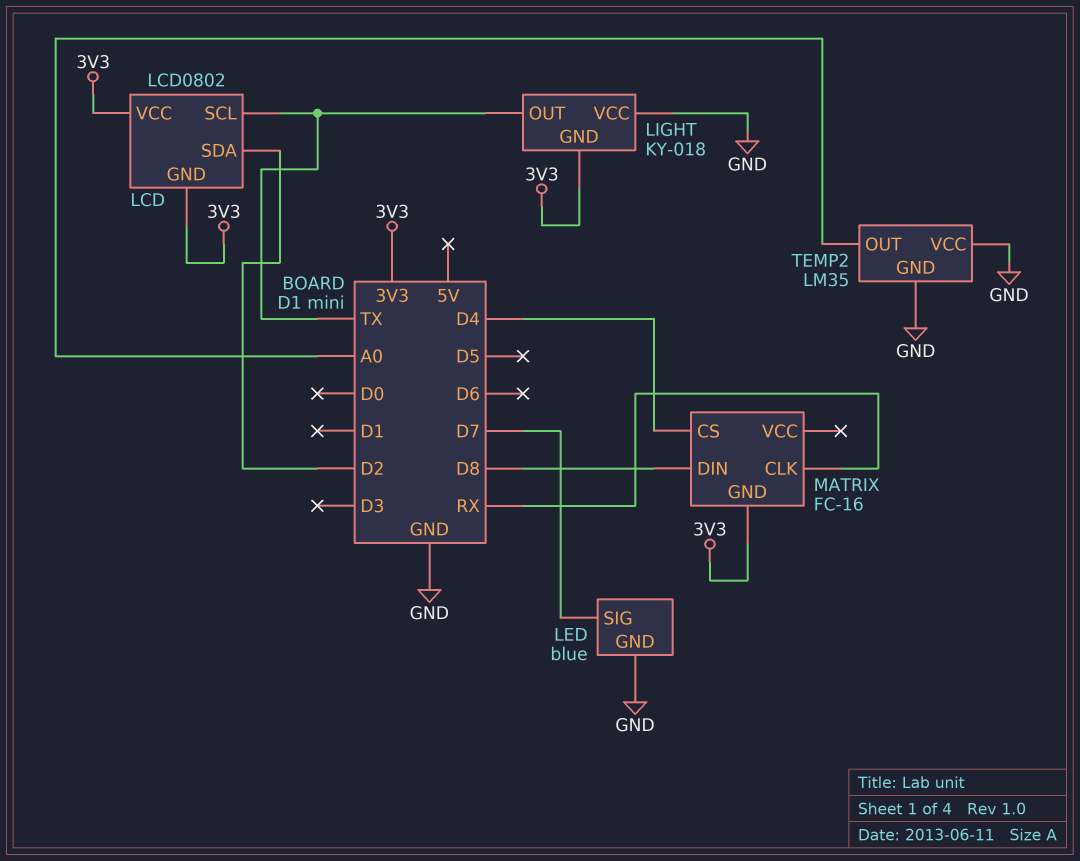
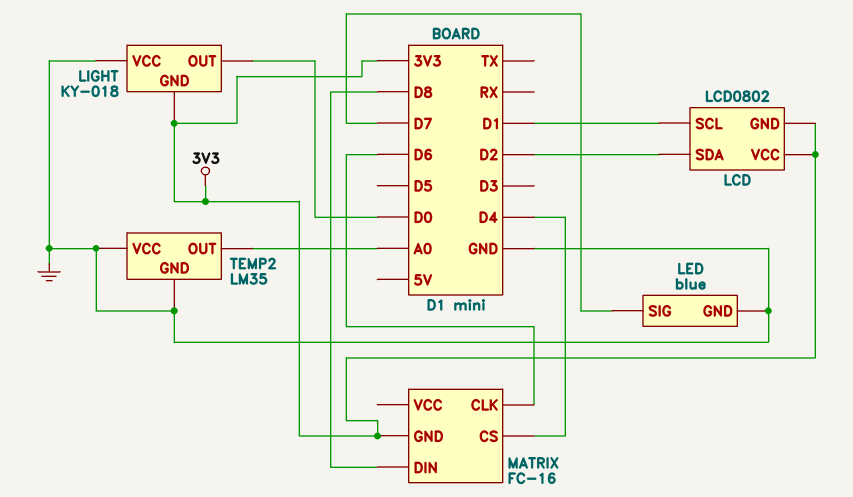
LCD pin SCL: TX -> D1
LIGHT pin OUT: TX -> D0
MATRIX pin CLK: RX -> D6

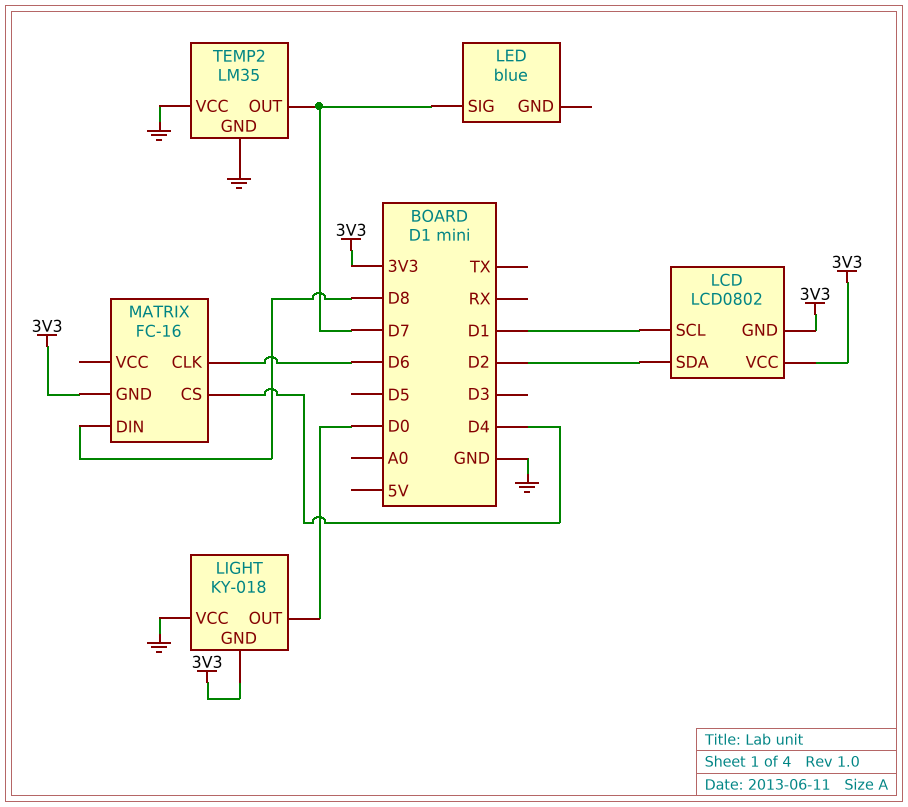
LED pin GND: GND -> none
TEMP2 pin OUT: A0 -> D7

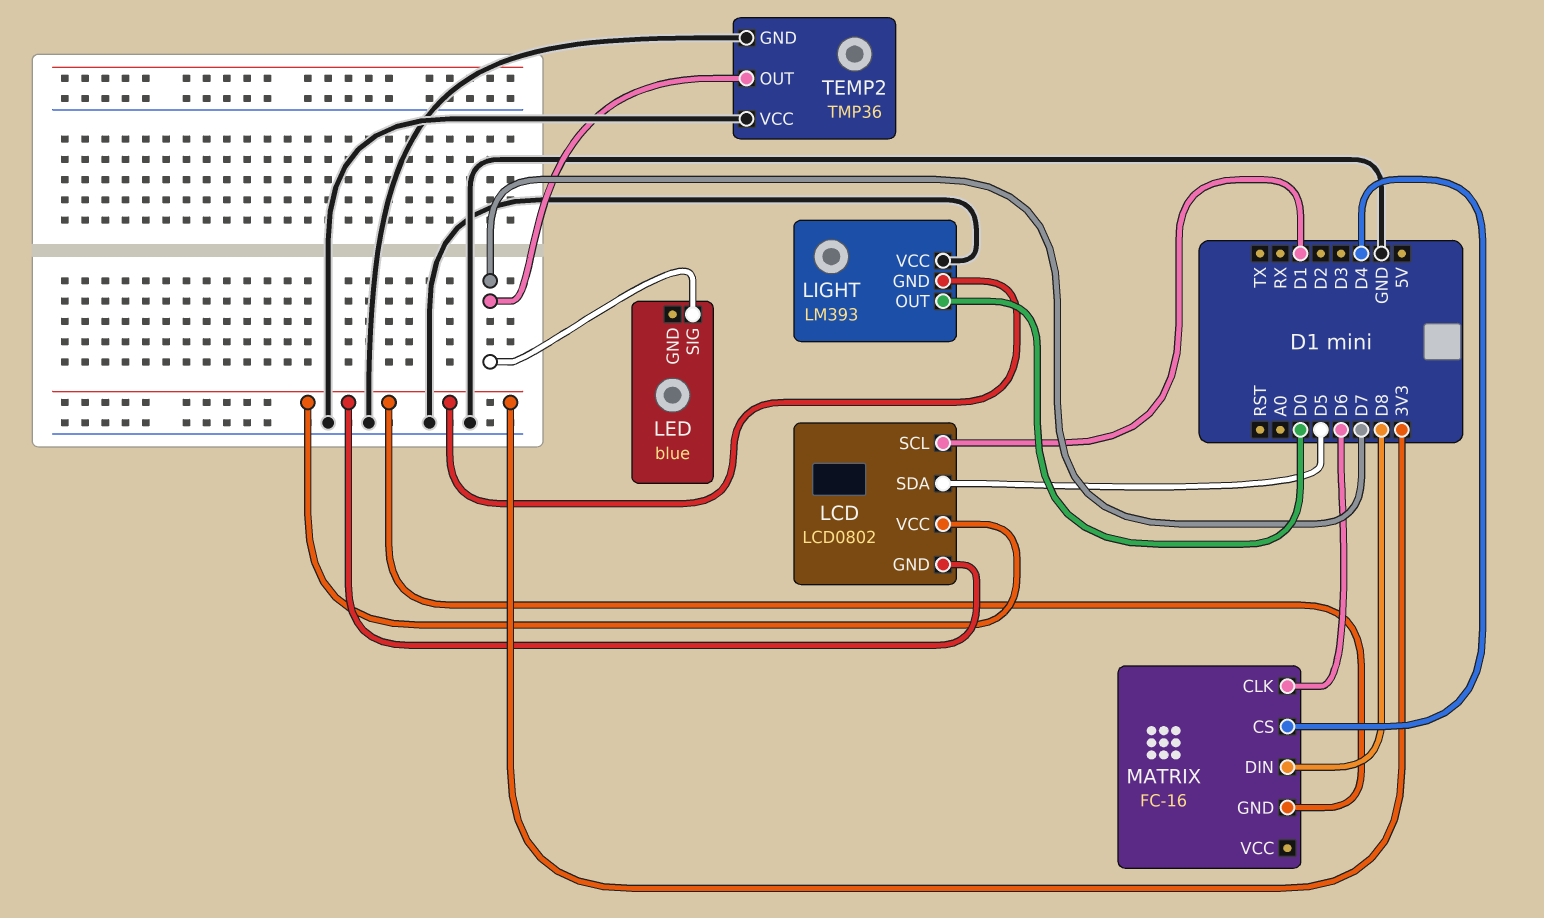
LCD pin SDA: D2 -> D5
LIGHT: KY-018 -> LM393
TEMP2: LM35 -> TMP36

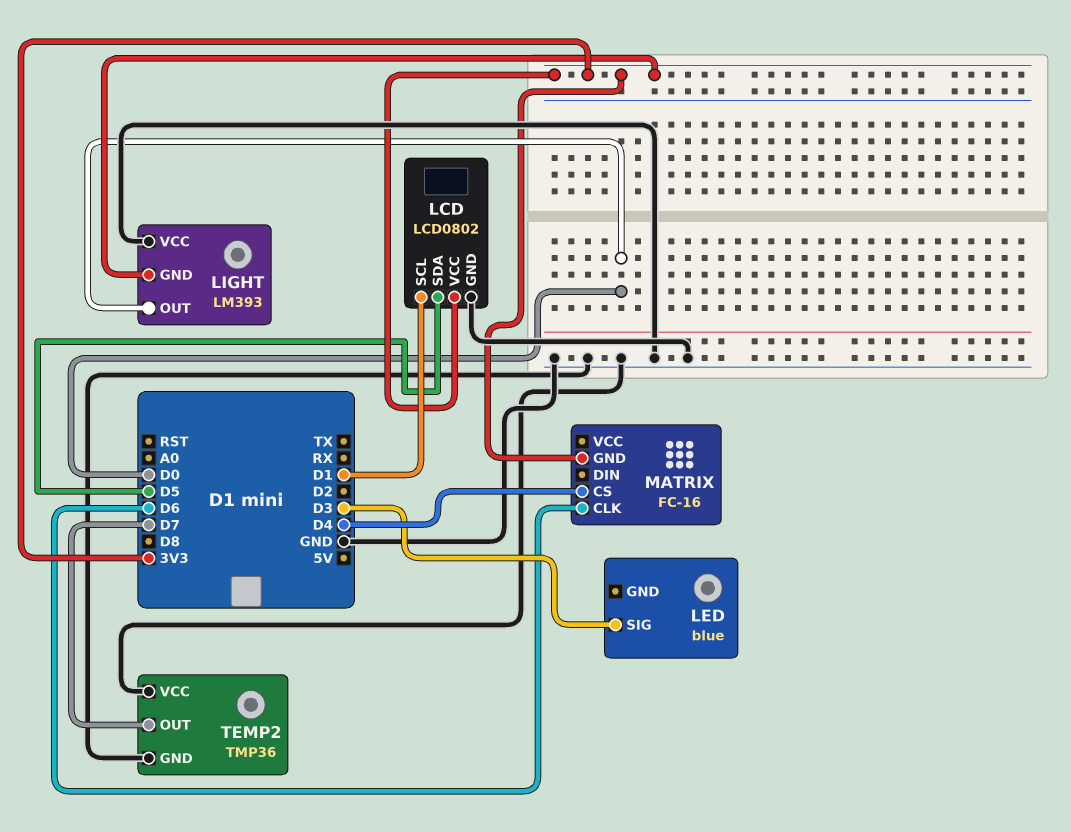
LCD pin GND: 3V3 -> GND
LED pin SIG: D7 -> D3
MATRIX pin DIN: D8 -> none

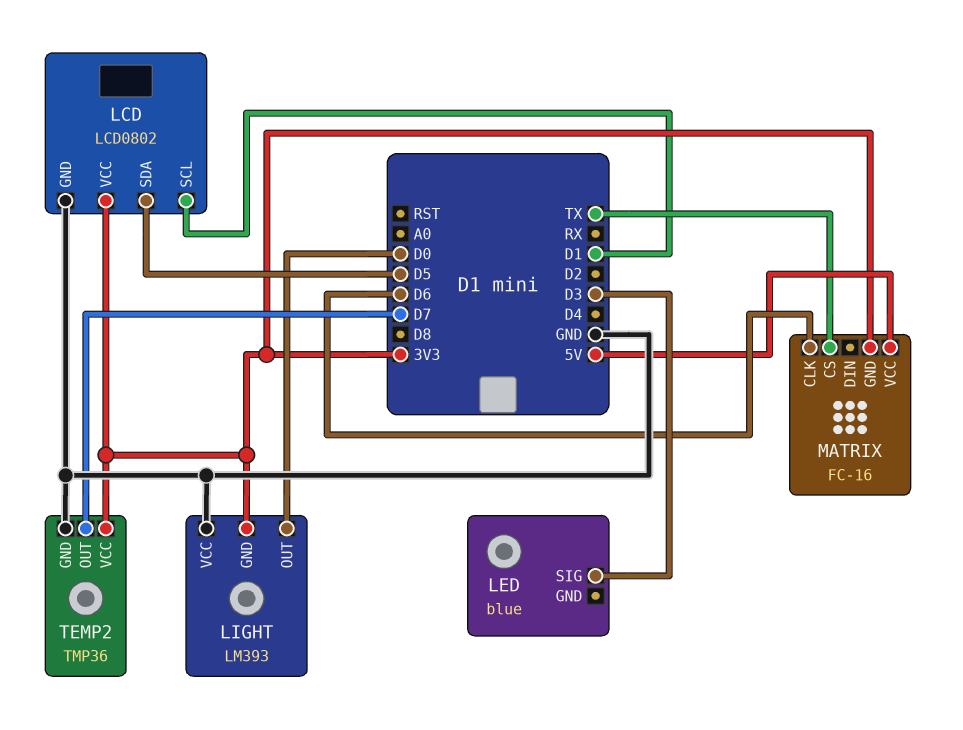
MATRIX pin CS: D4 -> TX
MATRIX pin VCC: none -> 5V
TEMP2 pin VCC: GND -> 3V3

